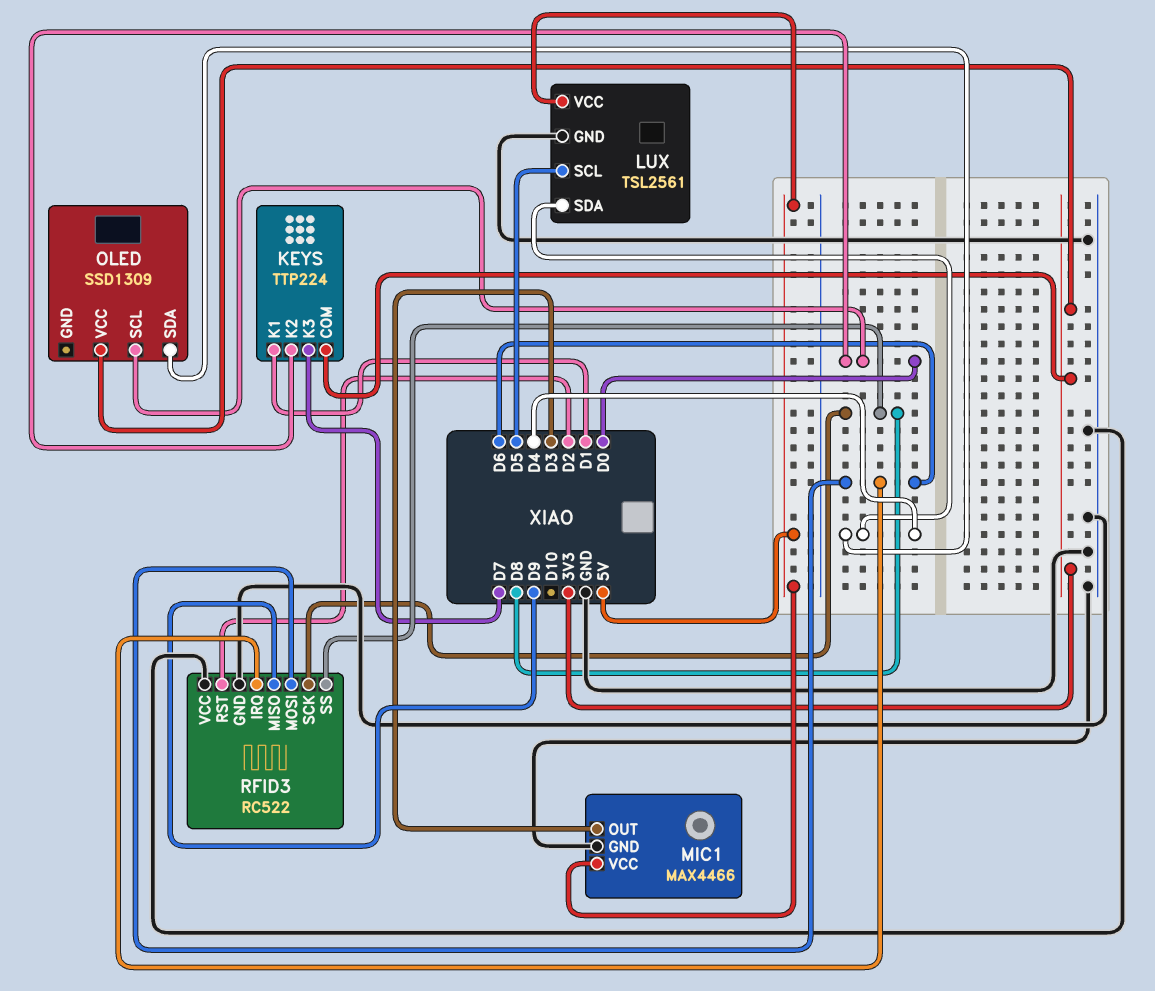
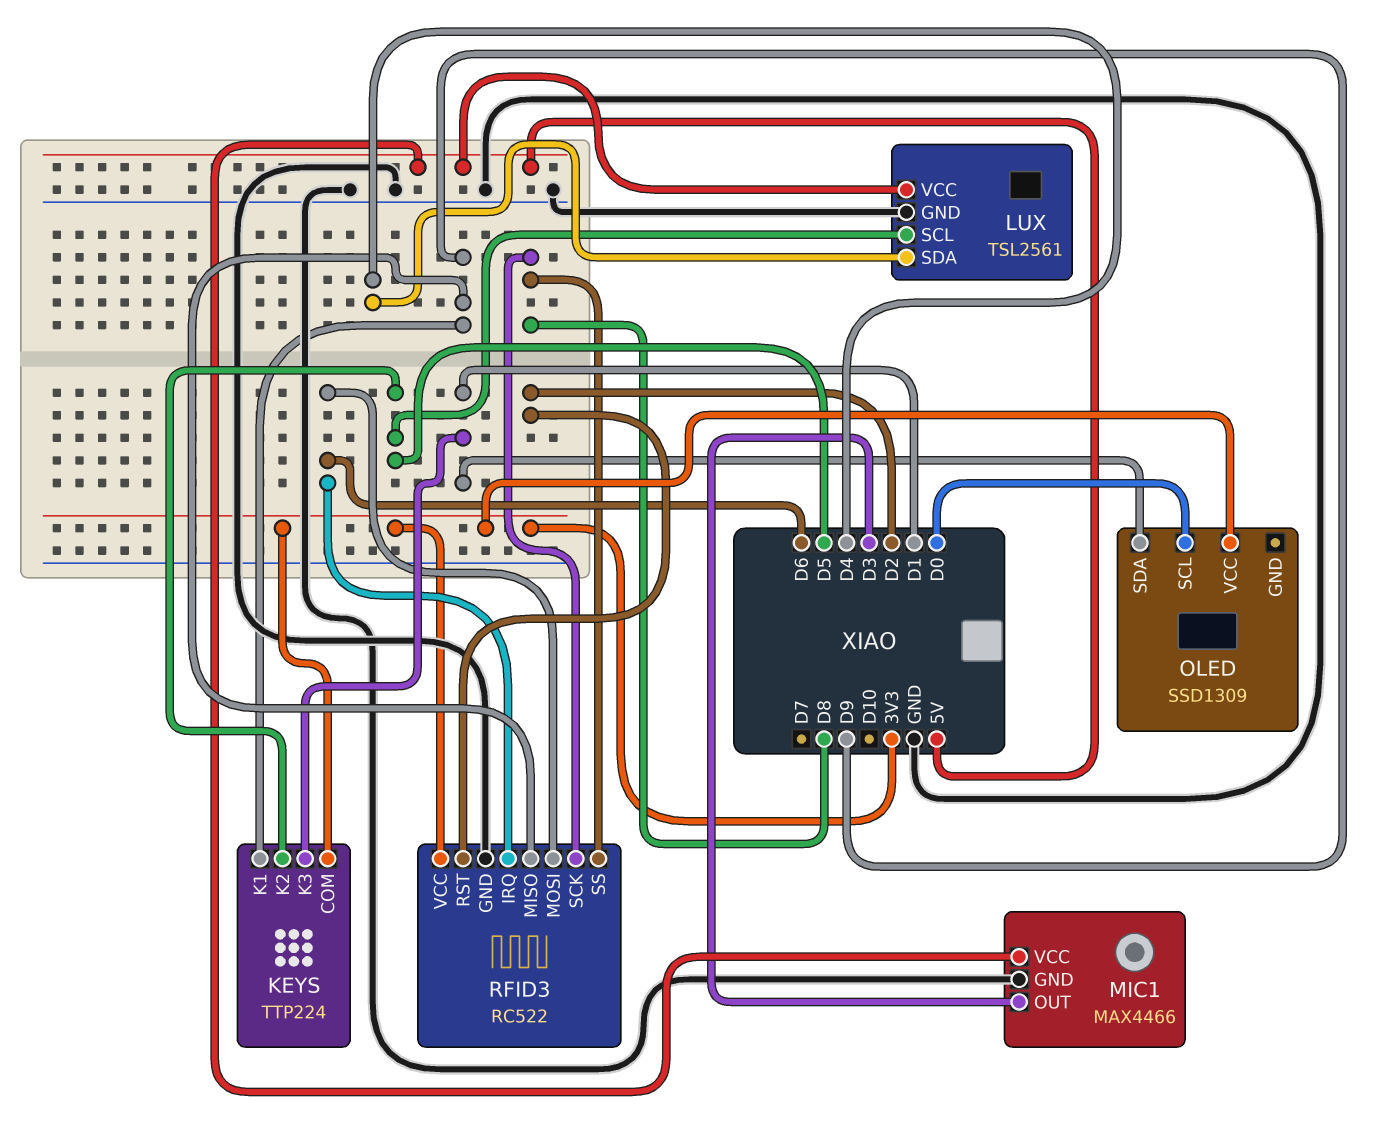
KEYS pin K1: D1 -> D9
KEYS pin K2: D0 -> D5
KEYS pin K3: D7 -> D1
OLED pin SDA: D4 -> D1
RFID3 pin VCC: GND -> 3V3

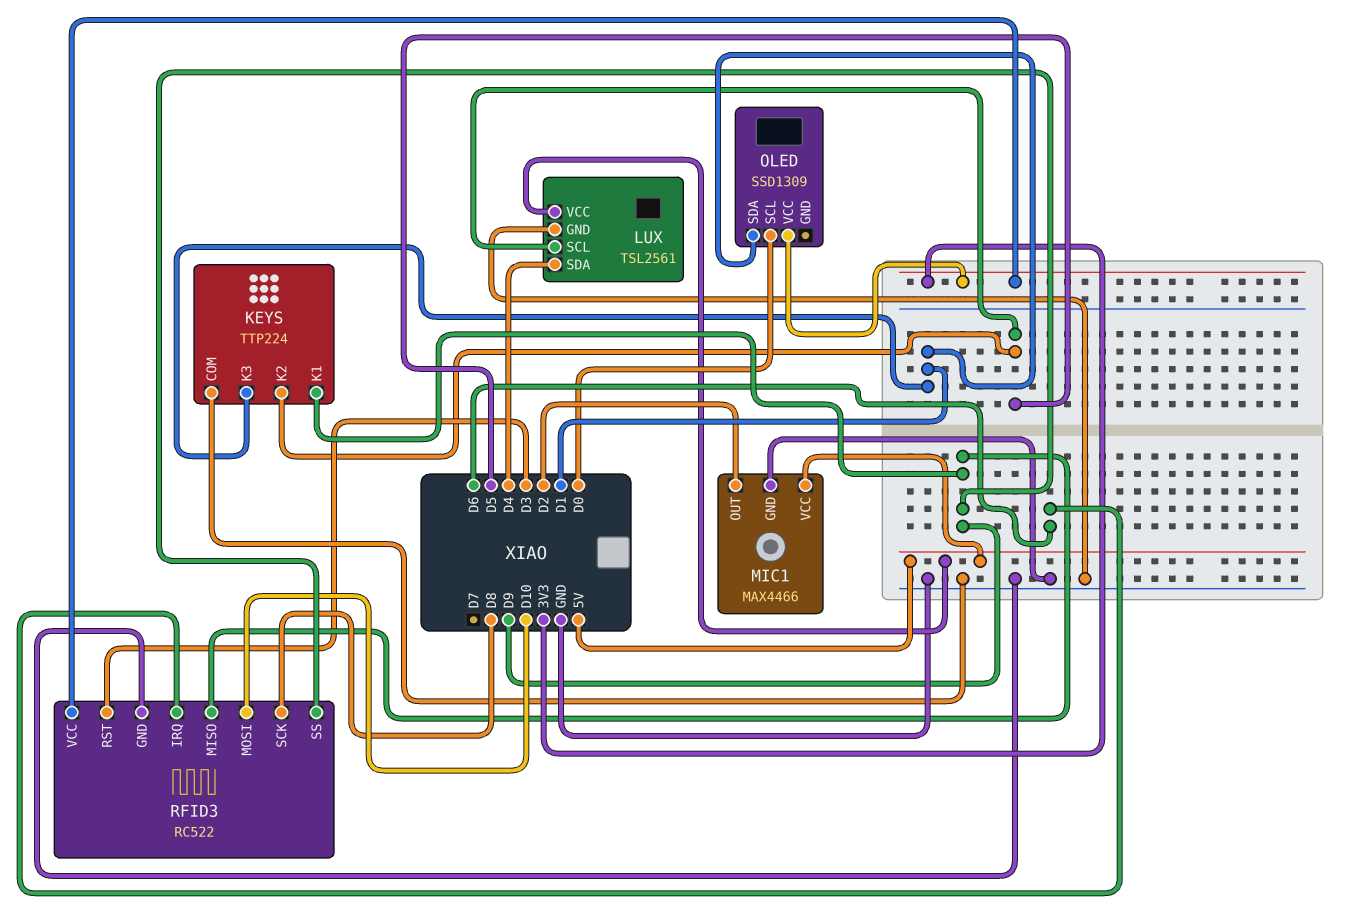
KEYS pin COM: 3V3 -> GND
MIC1 pin OUT: D3 -> D2
RFID3 pin MOSI: D6 -> D10
RFID3 pin RST: D2 -> D3
RFID3 pin SS: D8 -> D9

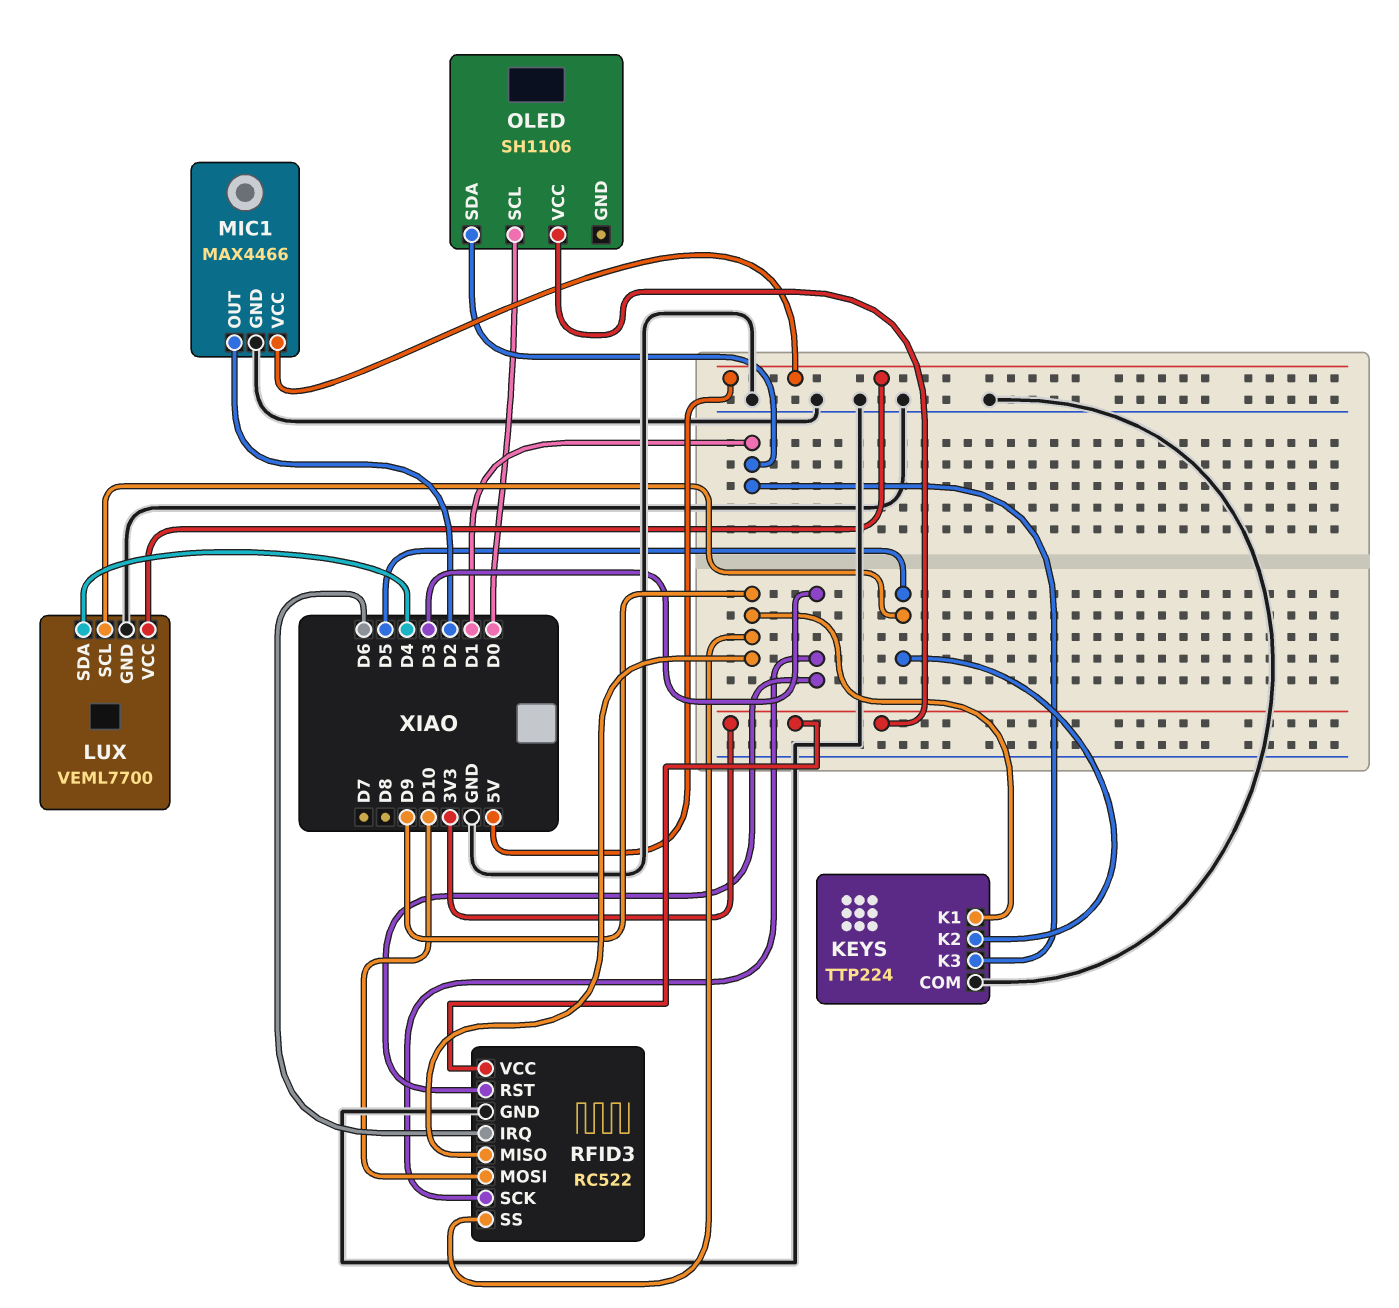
LUX: TSL2561 -> VEML7700
OLED: SSD1309 -> SH1106
RFID3 pin SCK: D8 -> D3

